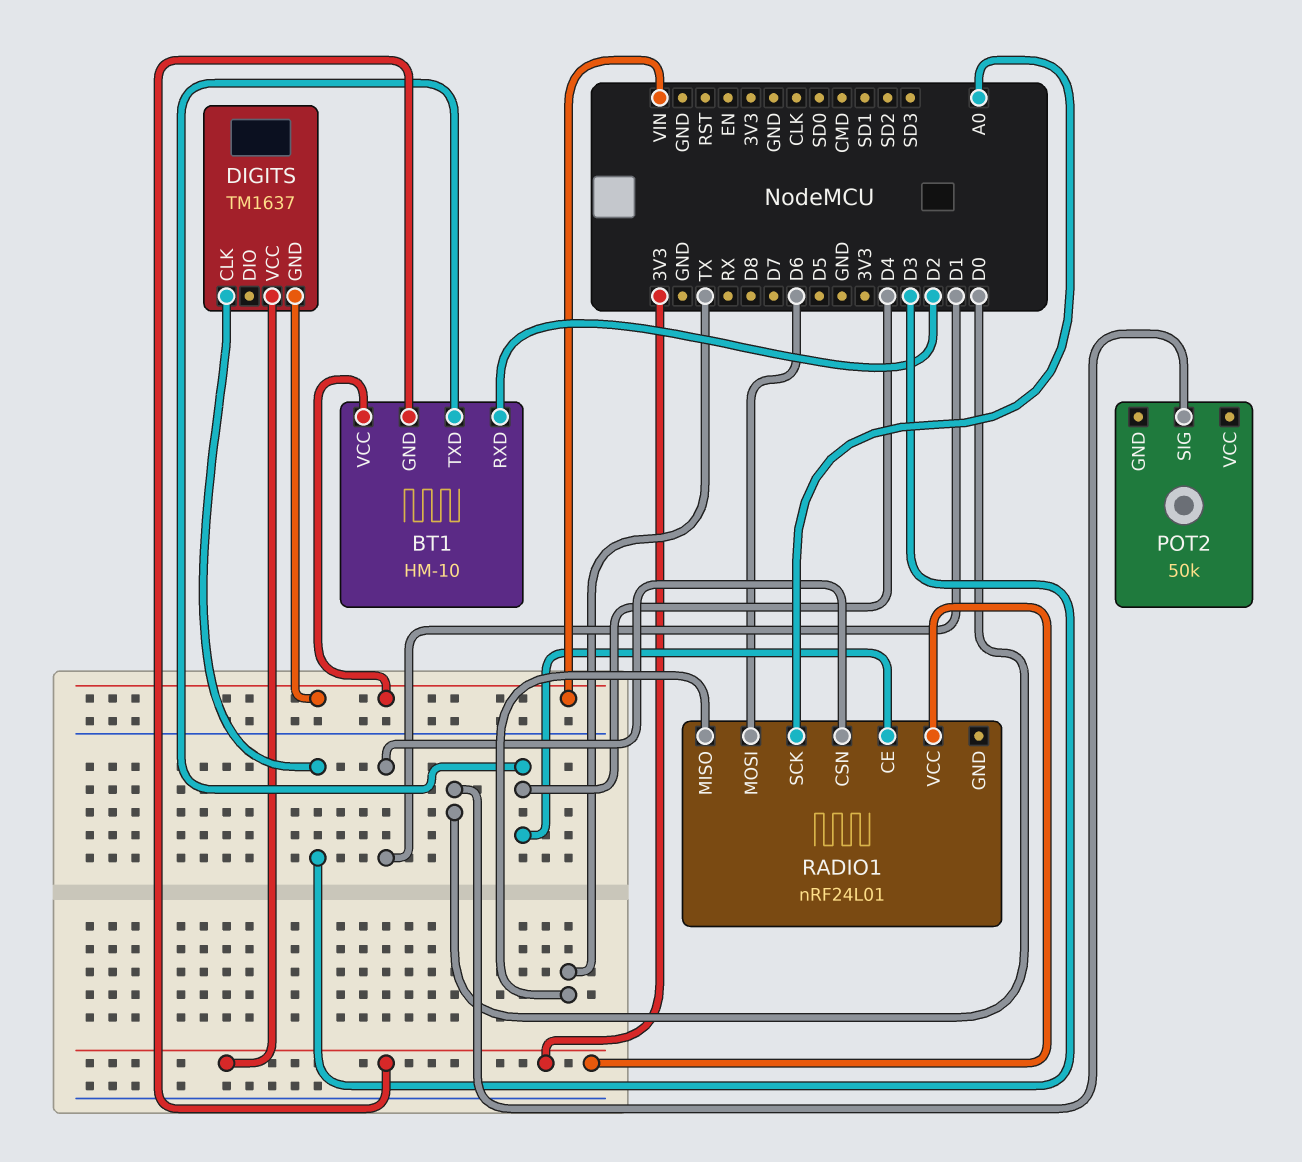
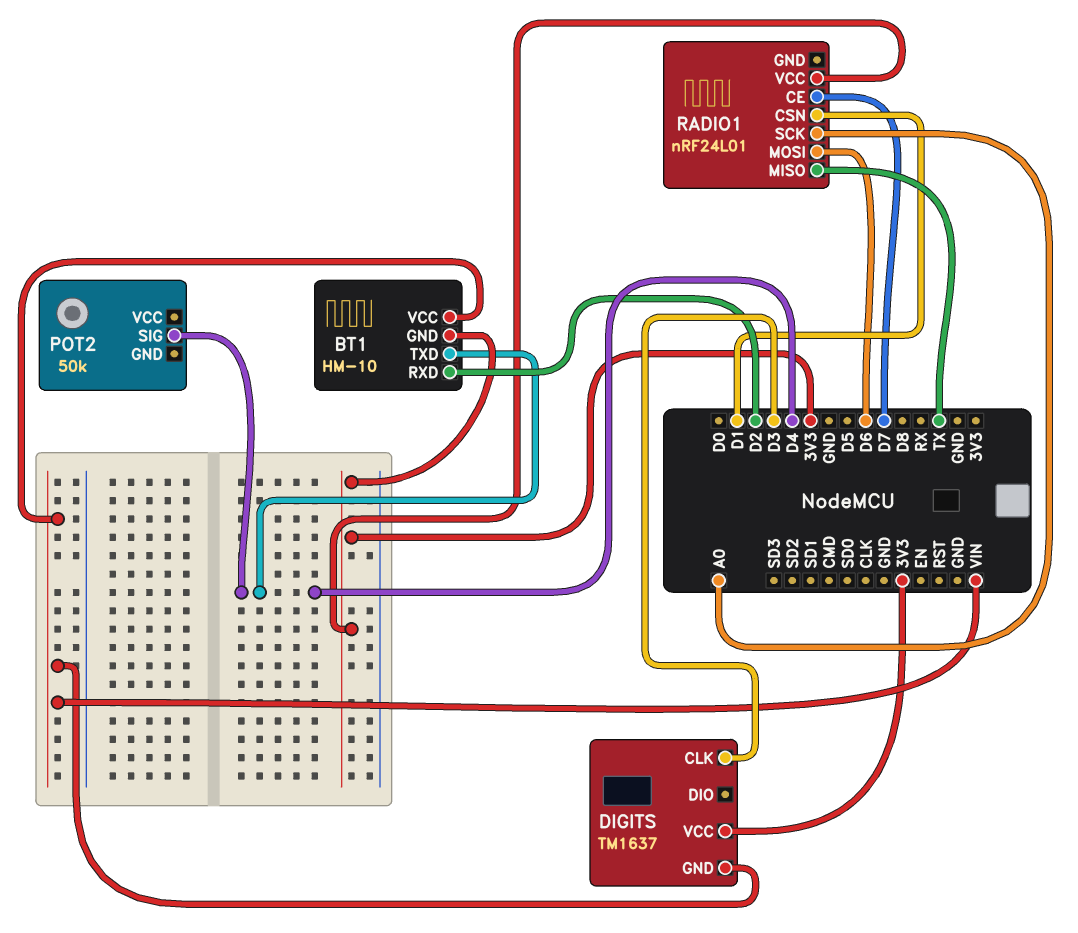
POT2 pin SIG: D0 -> D4
RADIO1 pin CE: D4 -> D7

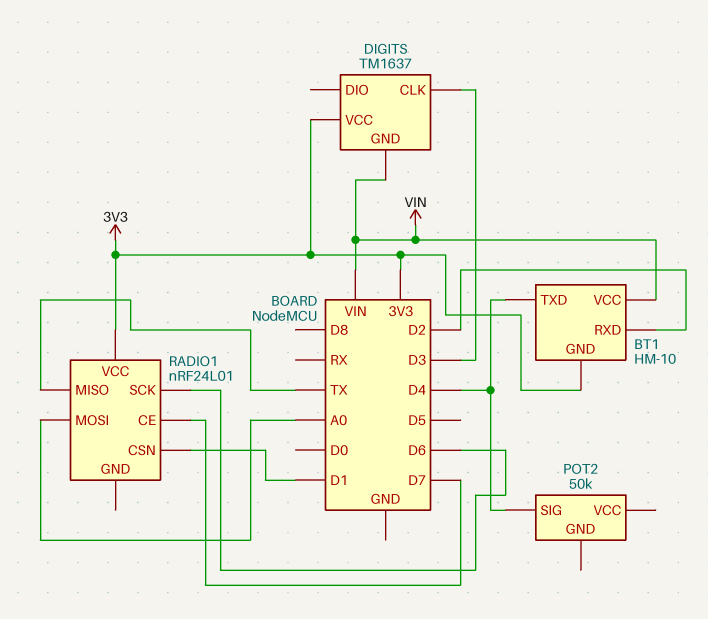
RADIO1 pin MOSI: D6 -> A0
RADIO1 pin SCK: A0 -> D6

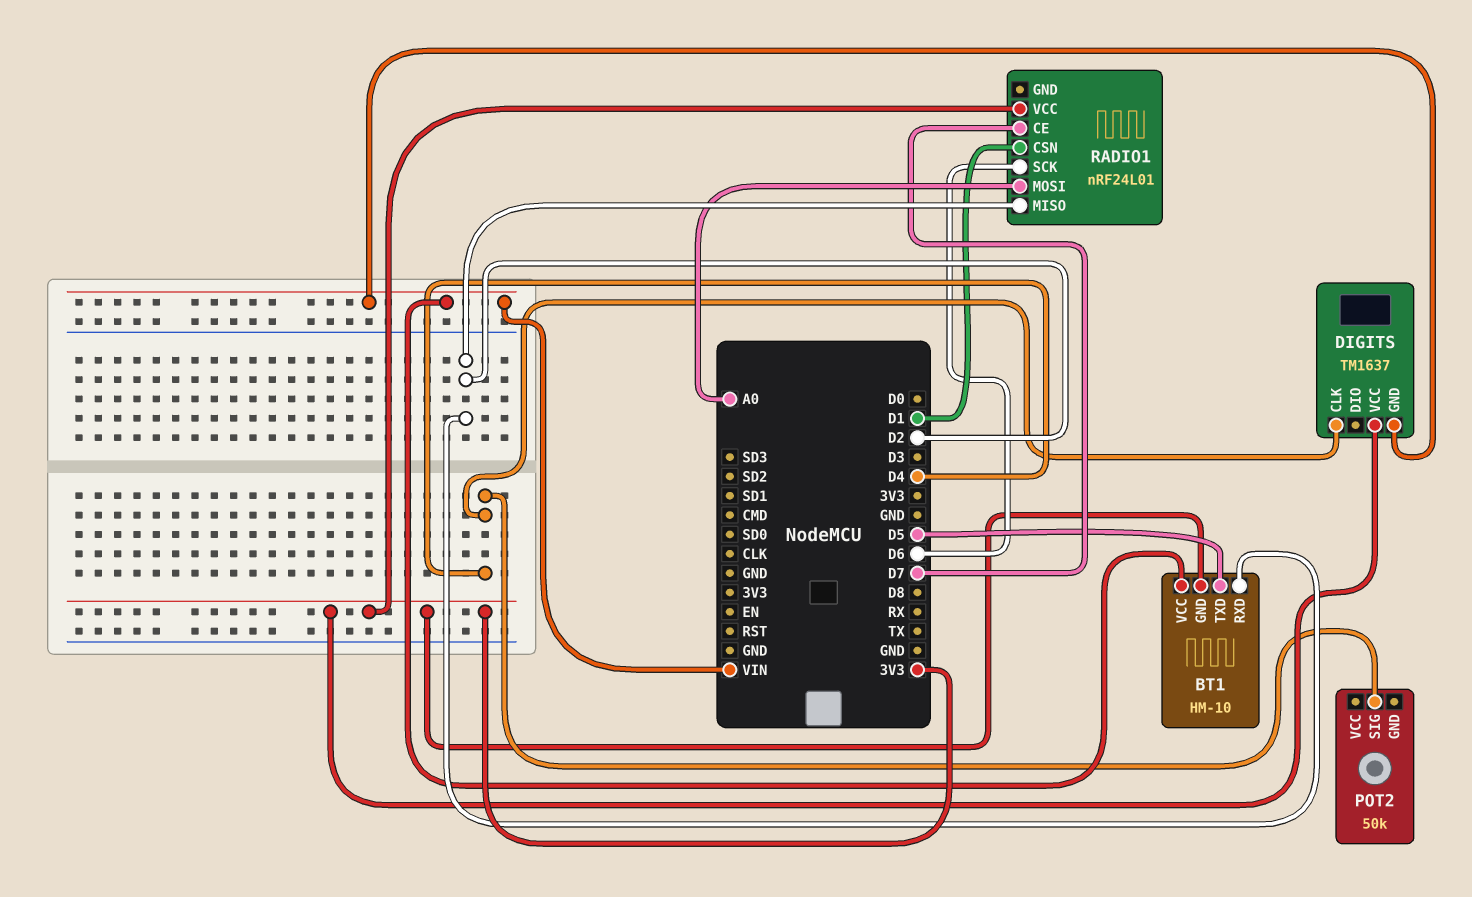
BT1 pin TXD: D4 -> D5
DIGITS pin CLK: D3 -> D4
RADIO1 pin MISO: TX -> D2

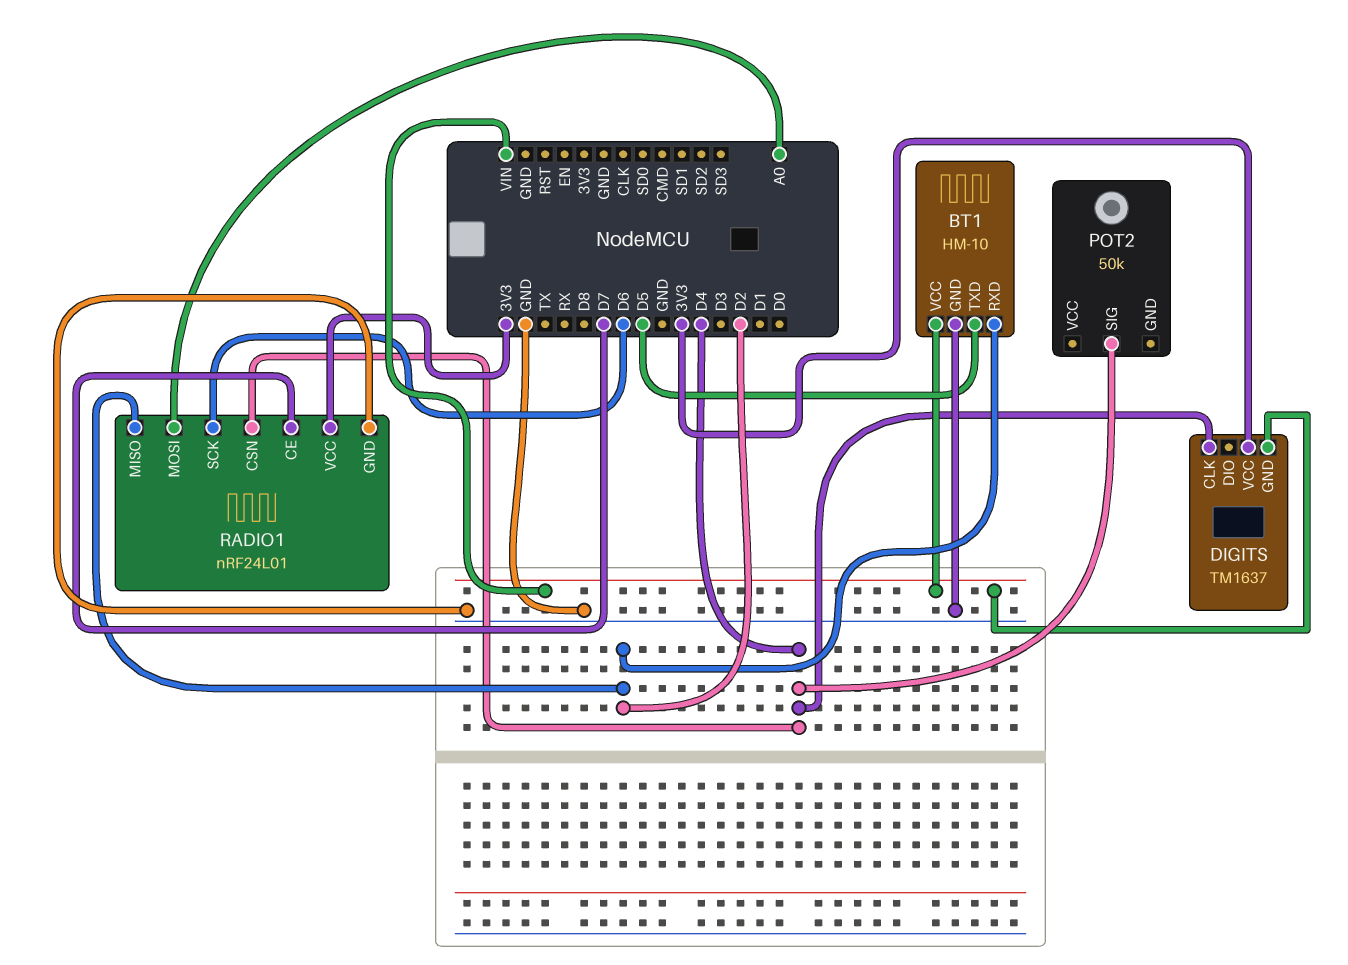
BT1 pin GND: 3V3 -> GND
RADIO1 pin CSN: D1 -> D4
RADIO1 pin GND: none -> GND

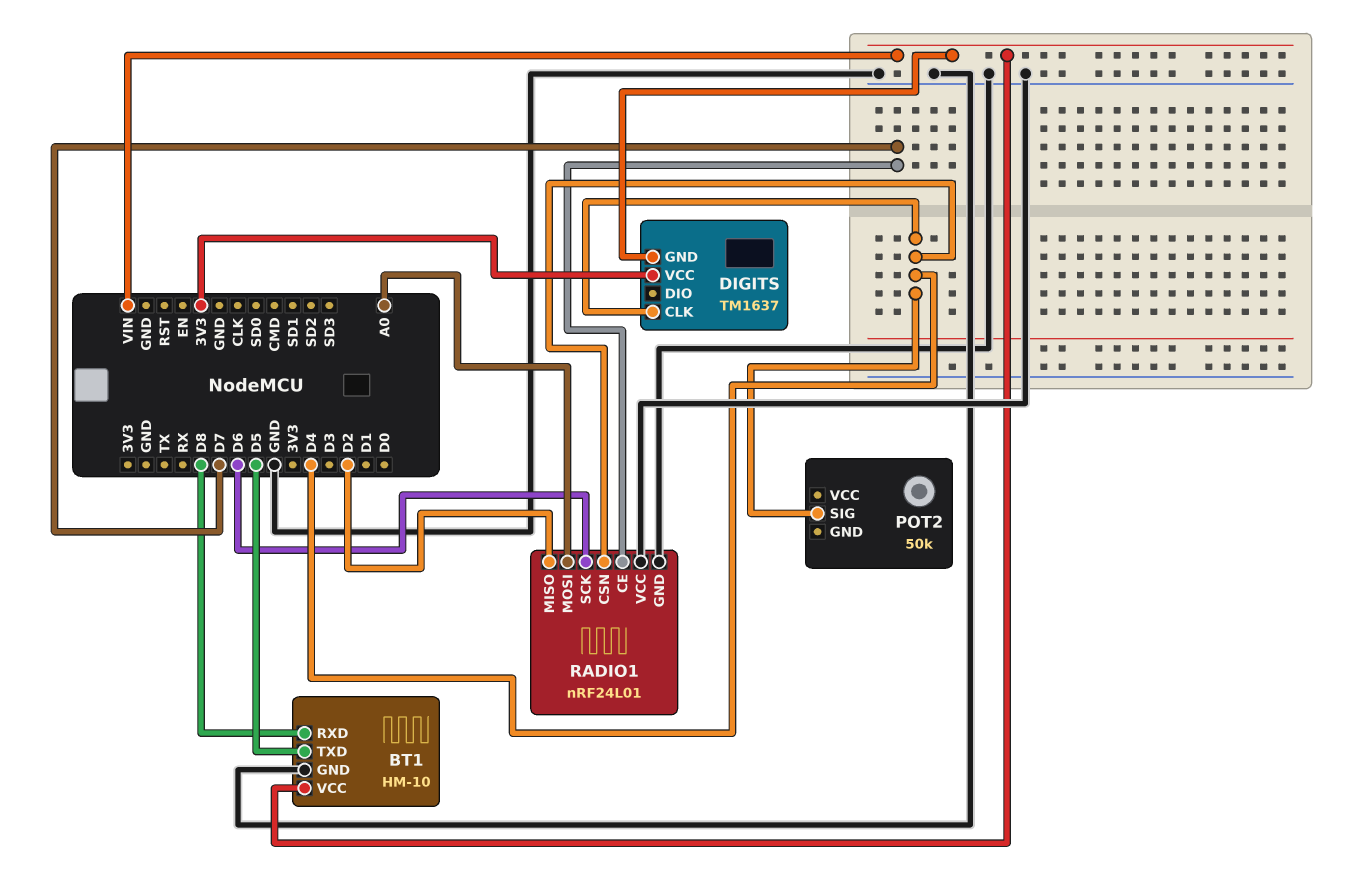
BT1 pin RXD: D2 -> D8
RADIO1 pin VCC: 3V3 -> GND

